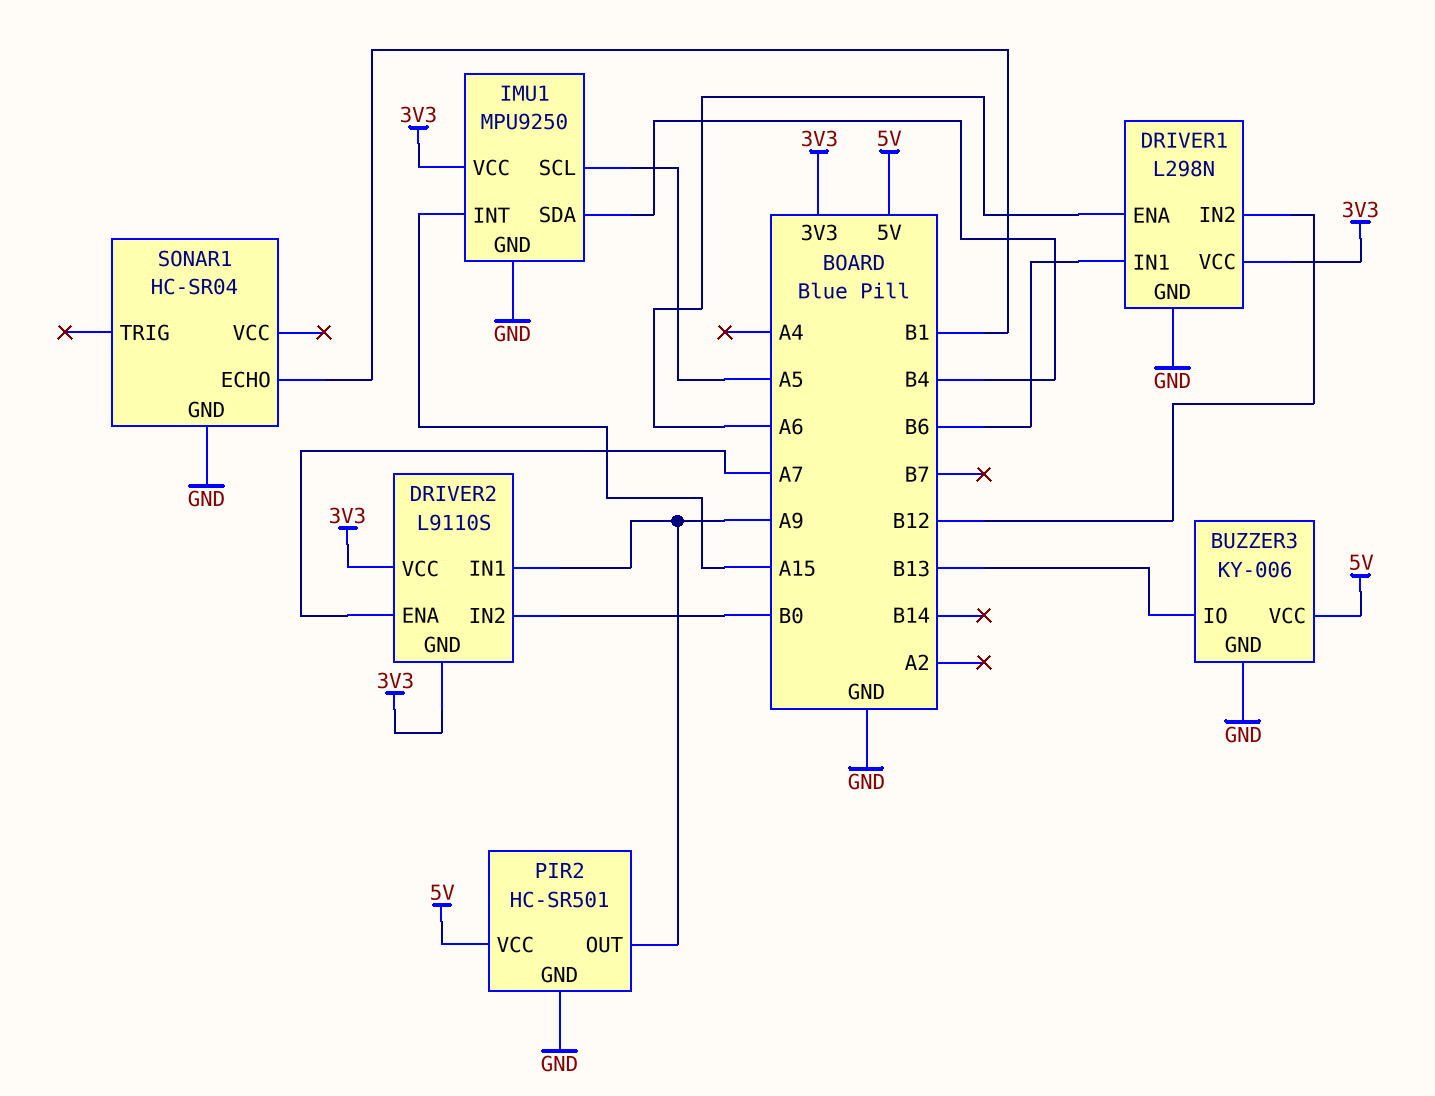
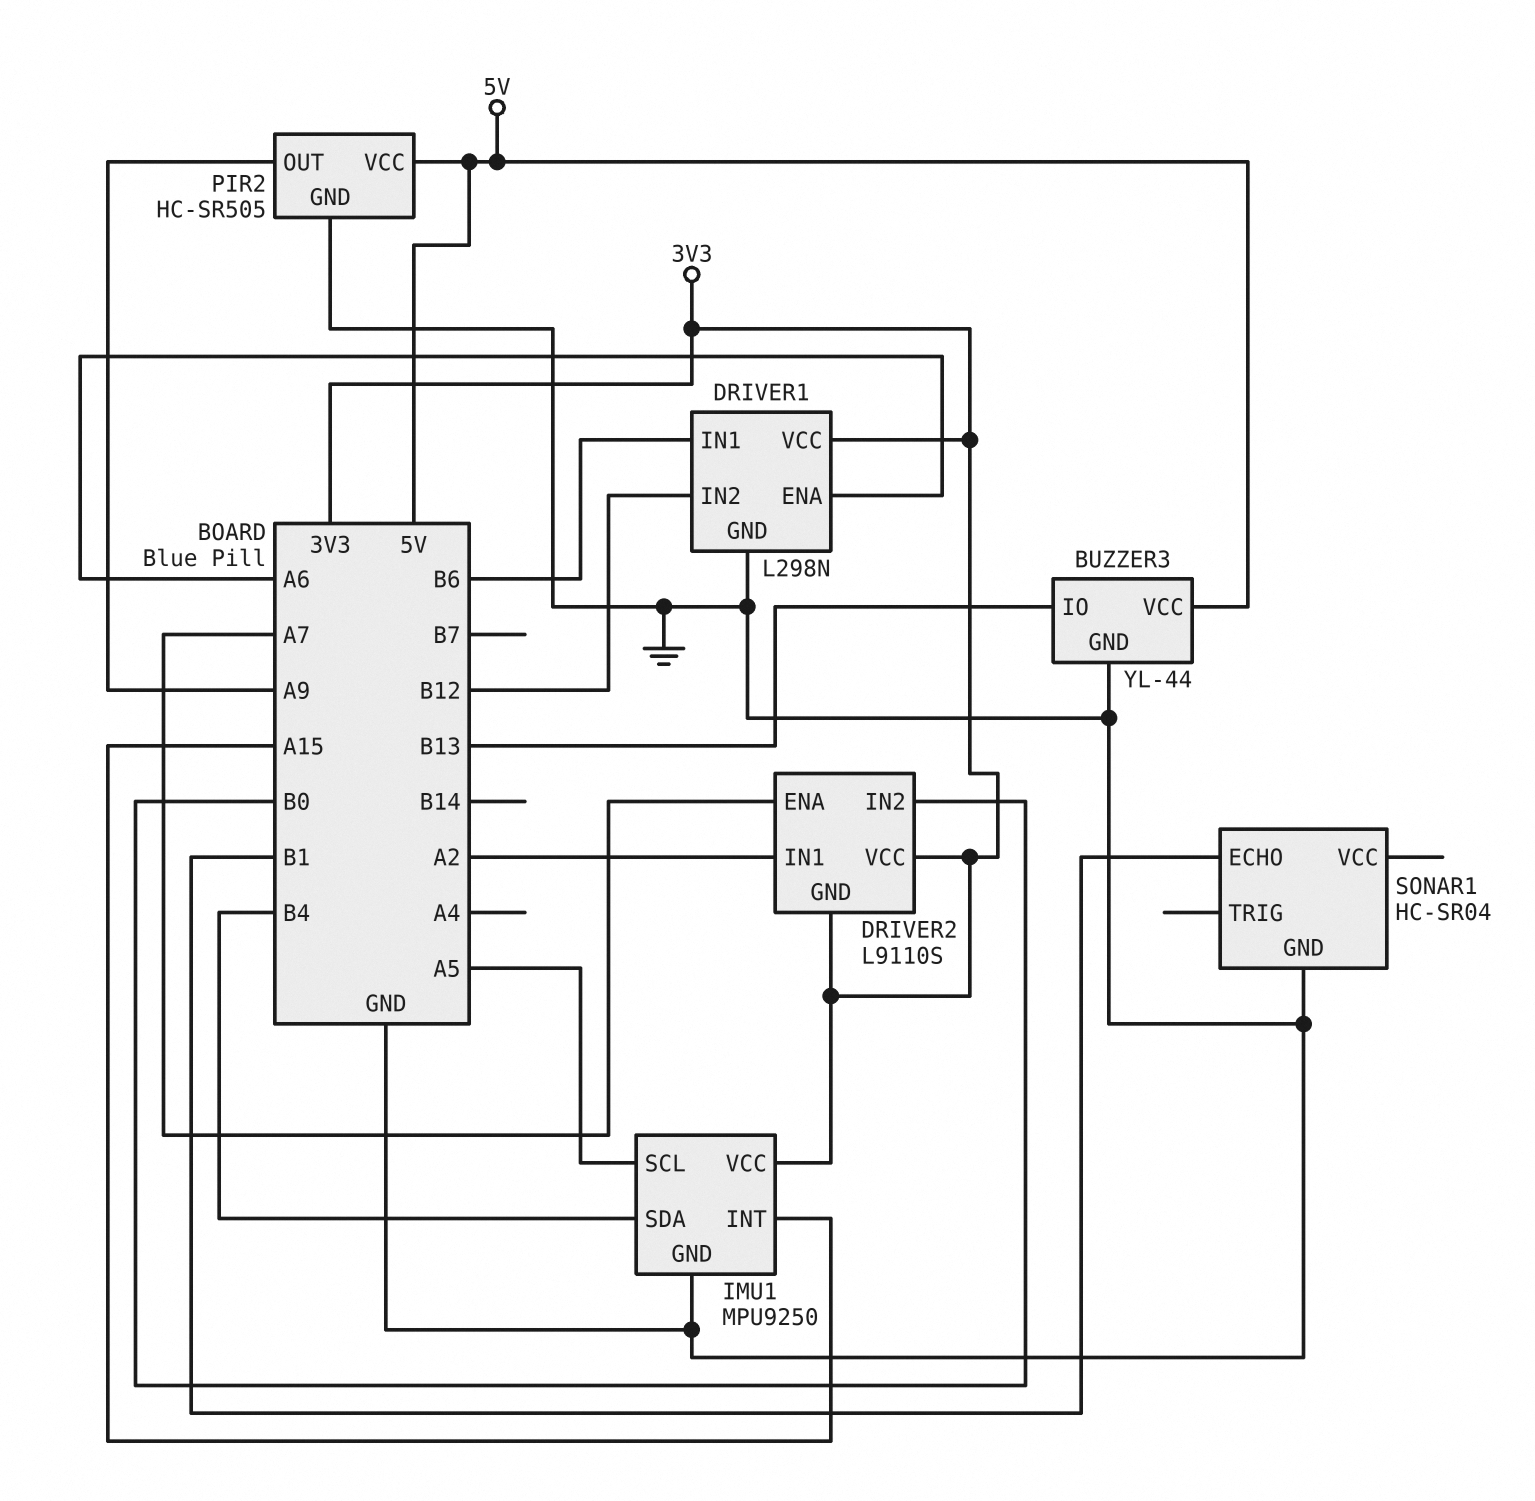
BUZZER3: KY-006 -> YL-44
DRIVER2 pin IN1: A9 -> A2
PIR2: HC-SR501 -> HC-SR505

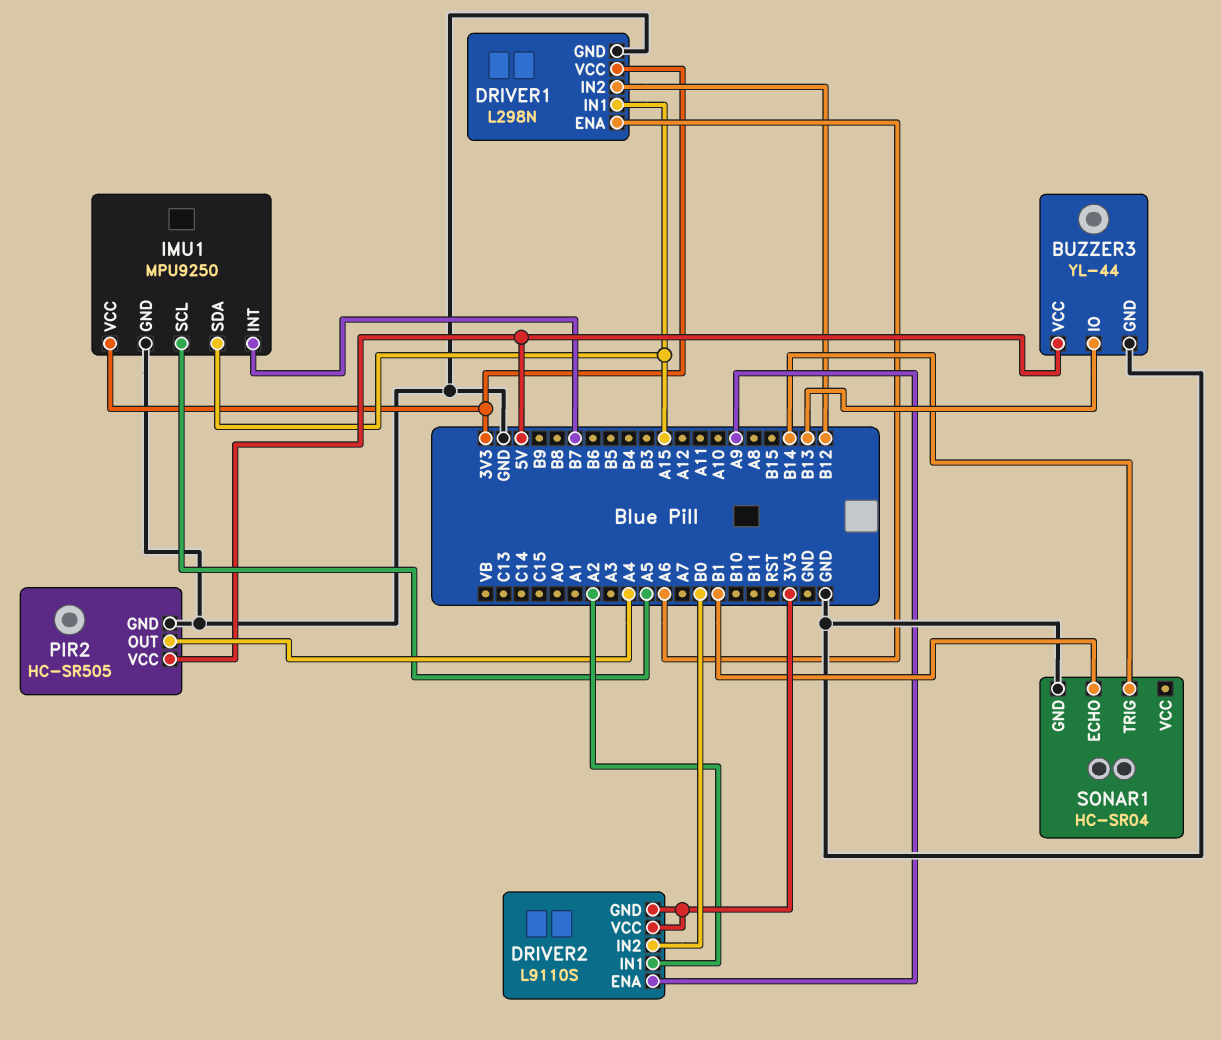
DRIVER1 pin IN1: B6 -> A15
DRIVER2 pin ENA: A7 -> A9
IMU1 pin INT: A15 -> B7
IMU1 pin SDA: B4 -> A15
PIR2 pin OUT: A9 -> A4
SONAR1 pin TRIG: none -> B14

